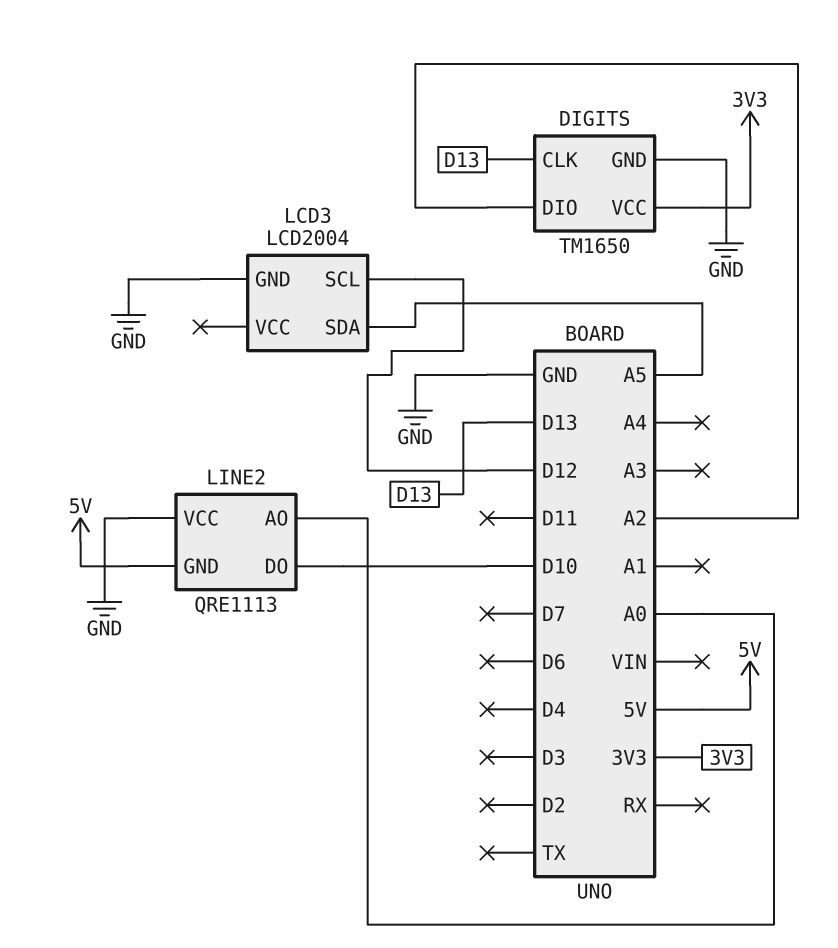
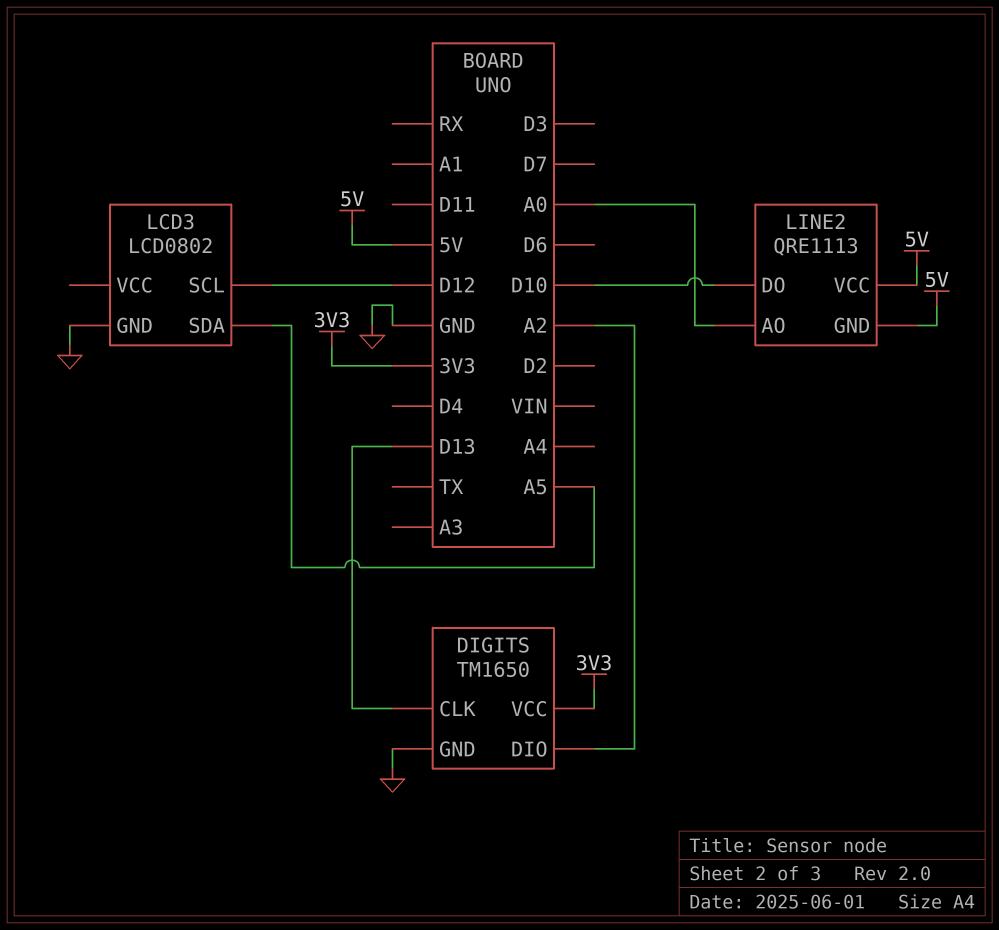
LCD3: LCD2004 -> LCD0802
LINE2 pin VCC: GND -> 5V

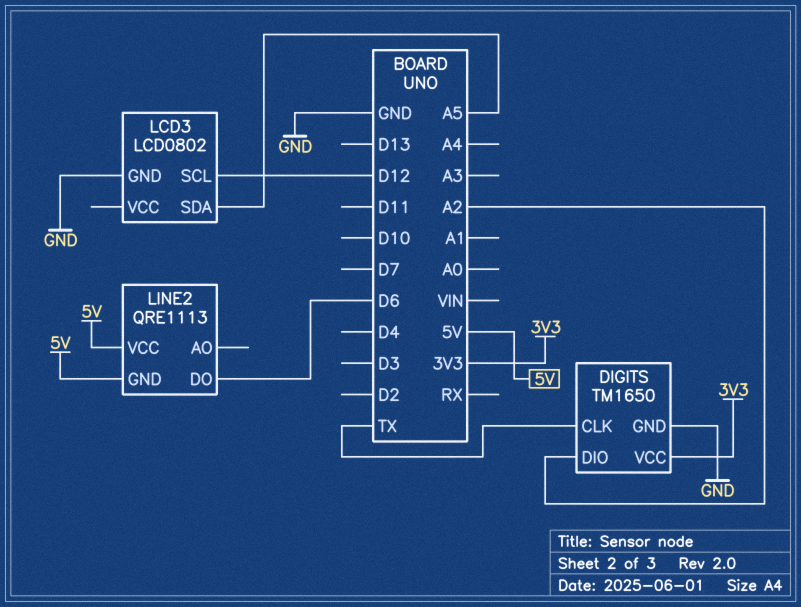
DIGITS pin CLK: D13 -> TX
LINE2 pin AO: A0 -> none
LINE2 pin DO: D10 -> D6

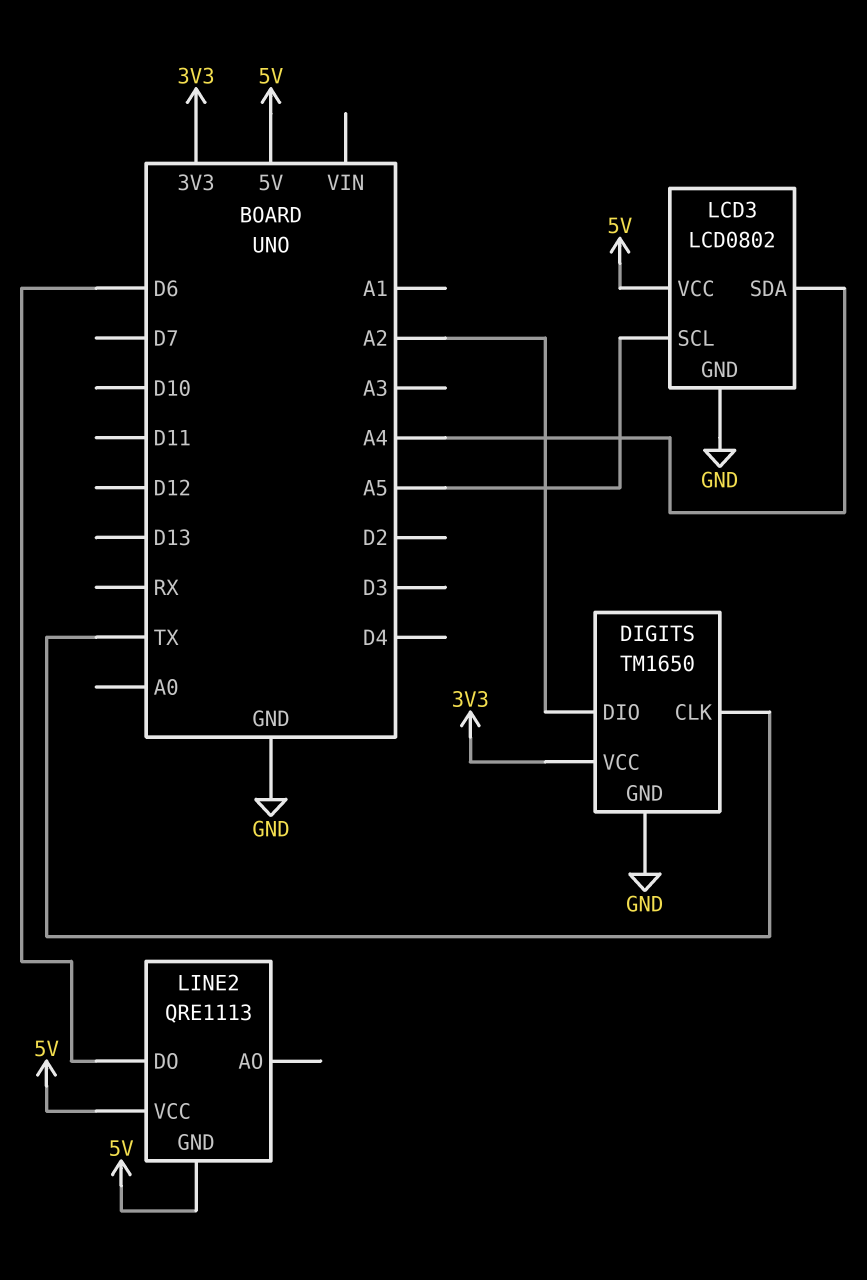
LCD3 pin SCL: D12 -> A5
LCD3 pin SDA: A5 -> A4
LCD3 pin VCC: none -> 5V

